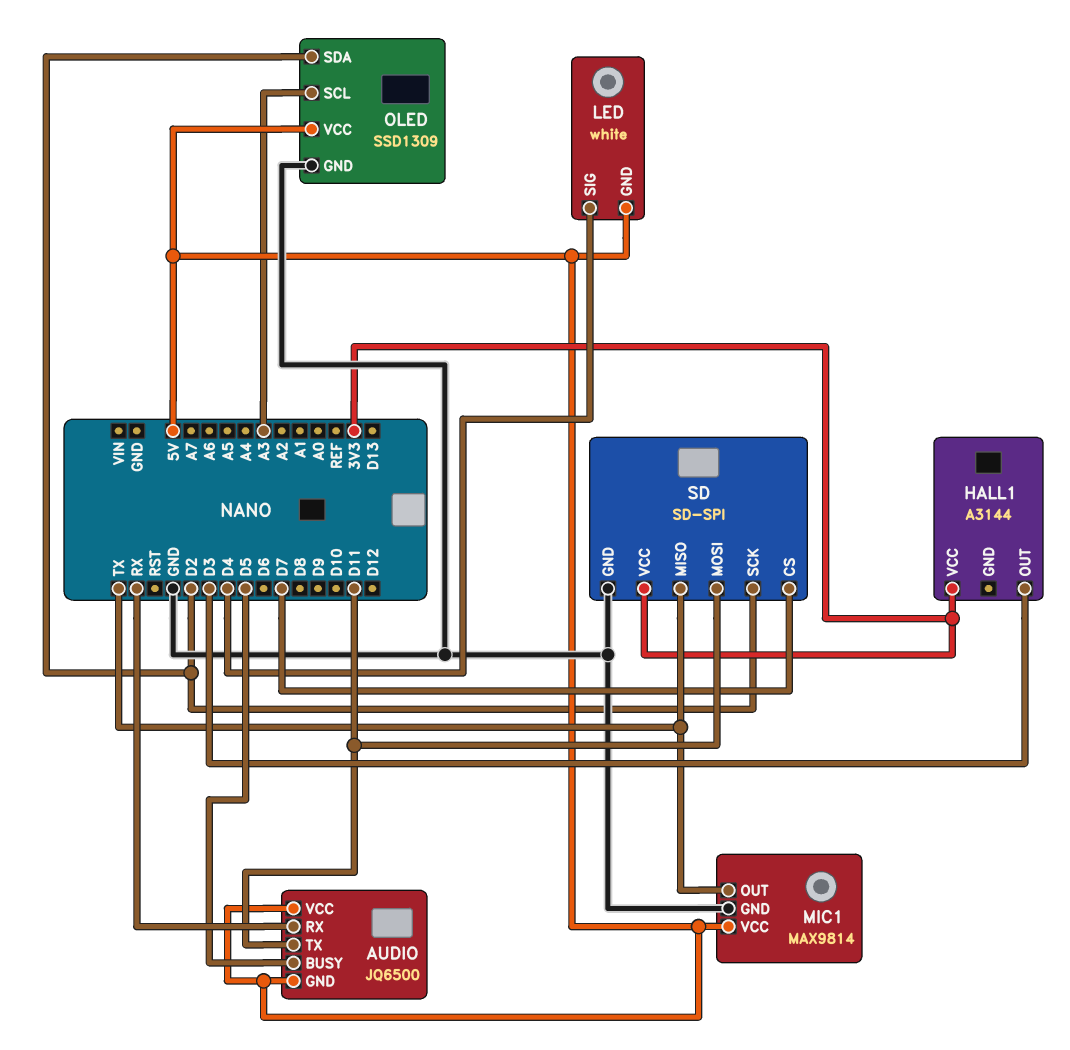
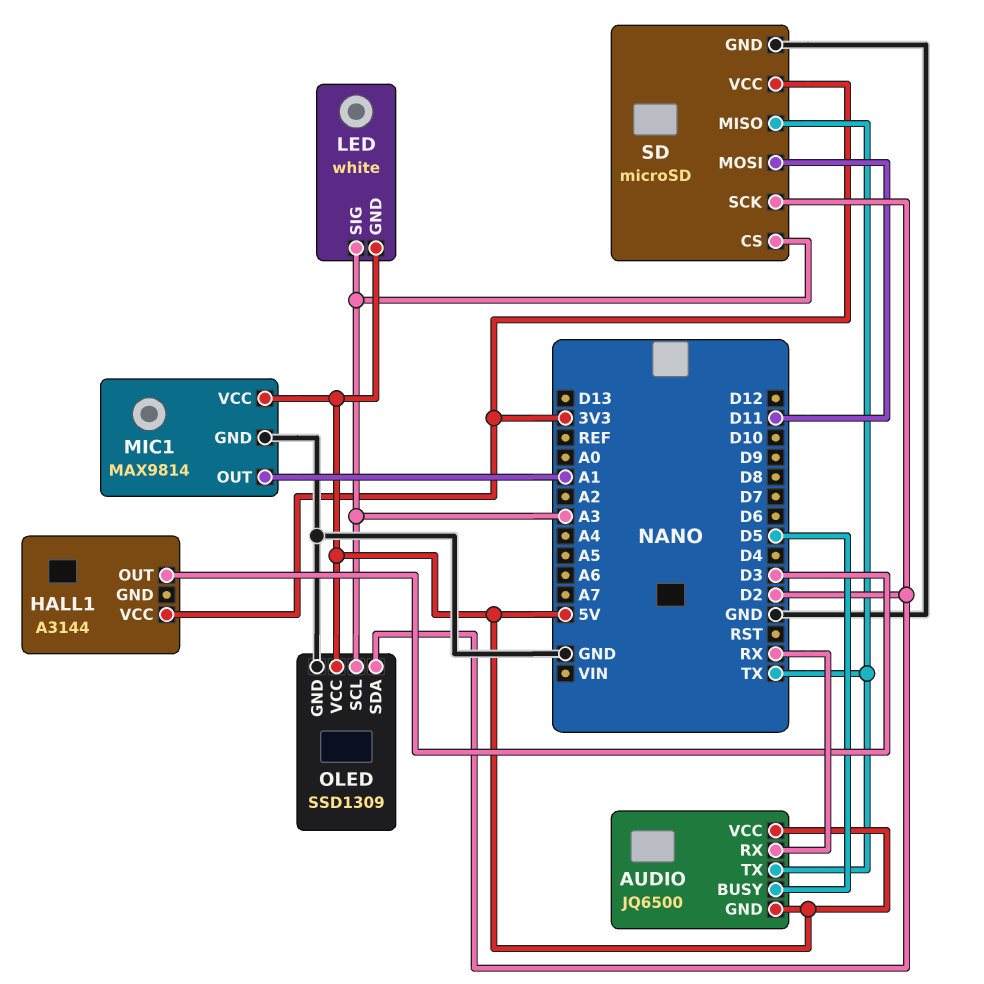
AUDIO pin TX: D11 -> TX
LED pin SIG: D4 -> A3
MIC1 pin OUT: TX -> A1
SD: SD-SPI -> microSD
SD pin CS: D7 -> A3

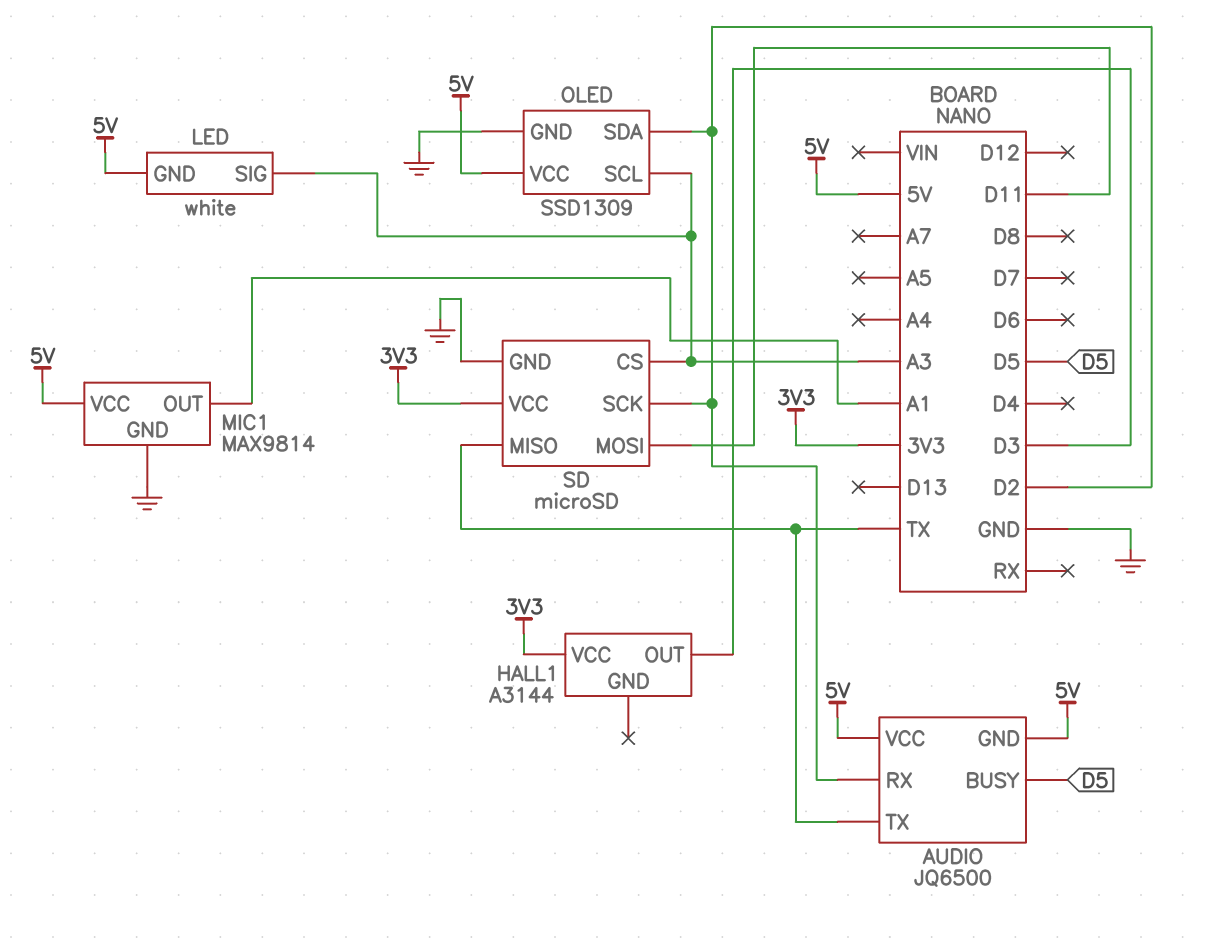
AUDIO pin RX: RX -> D2

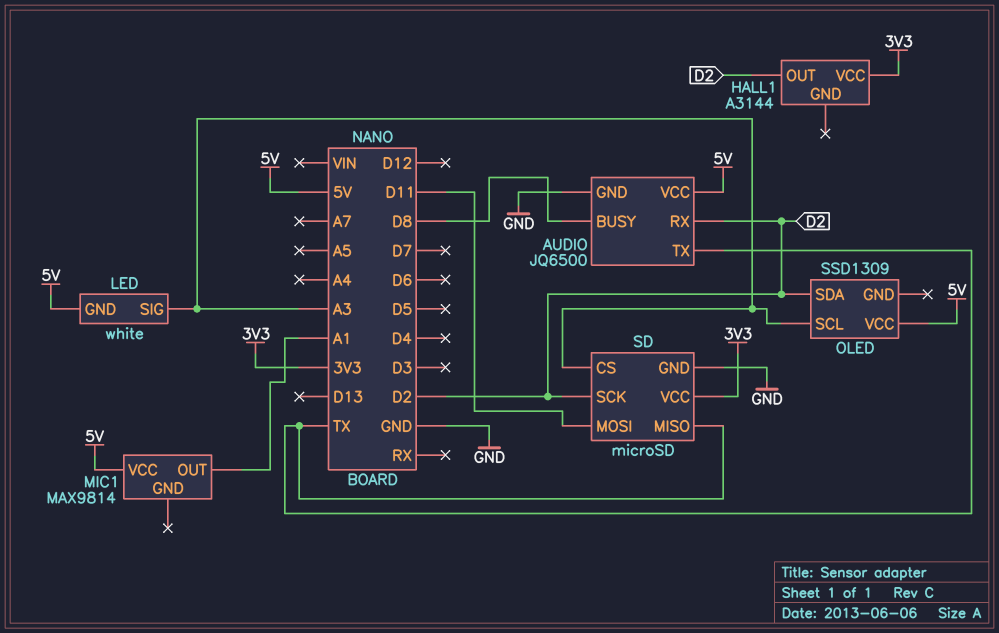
AUDIO pin BUSY: D5 -> D8
AUDIO pin GND: 5V -> GND
HALL1 pin OUT: D3 -> D2
MIC1 pin GND: GND -> none
OLED pin GND: GND -> none

